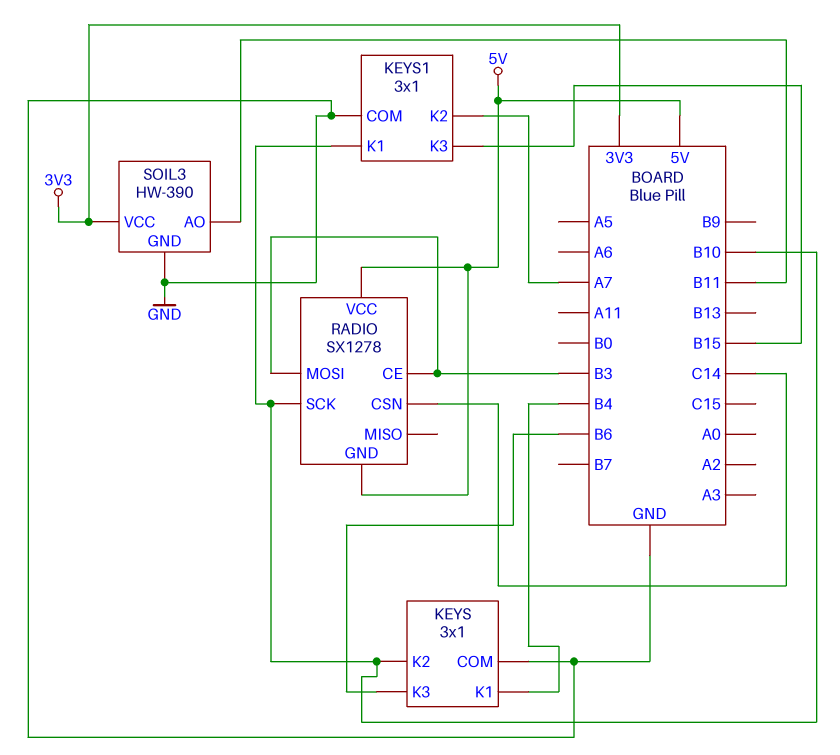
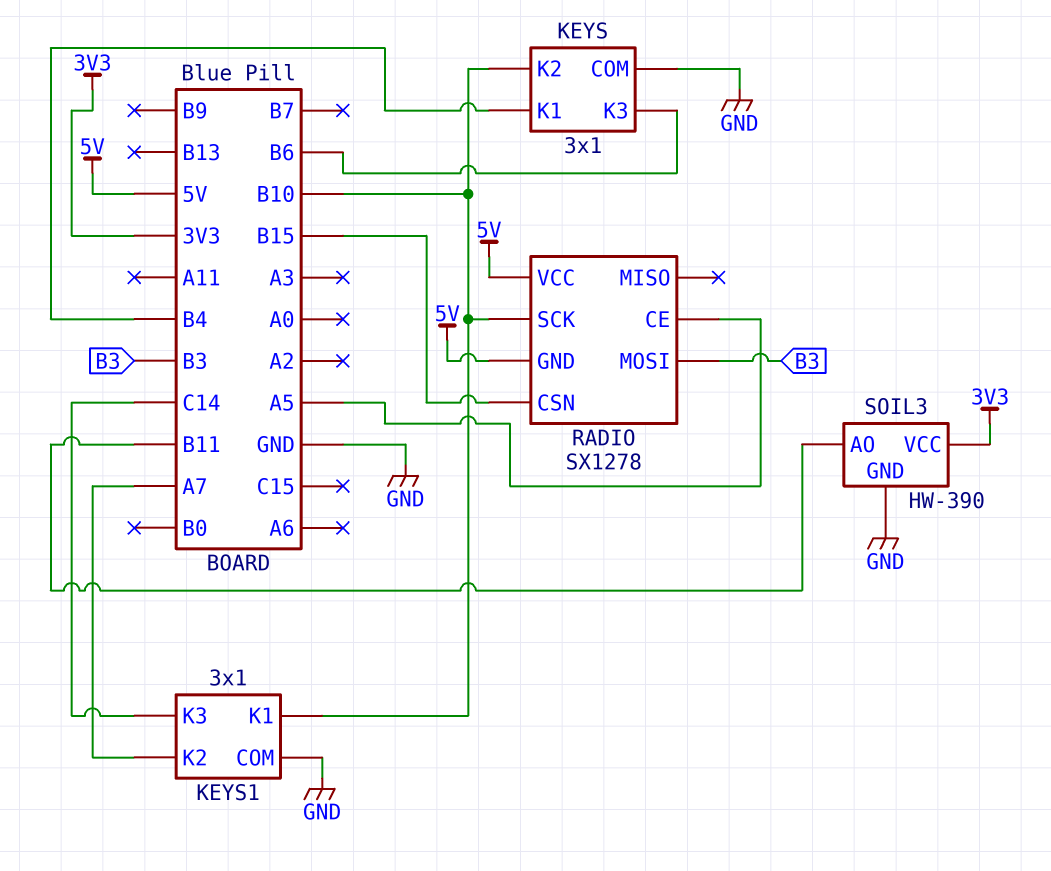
KEYS1 pin K3: B15 -> C14
RADIO pin CE: B3 -> A5
RADIO pin CSN: C14 -> B15

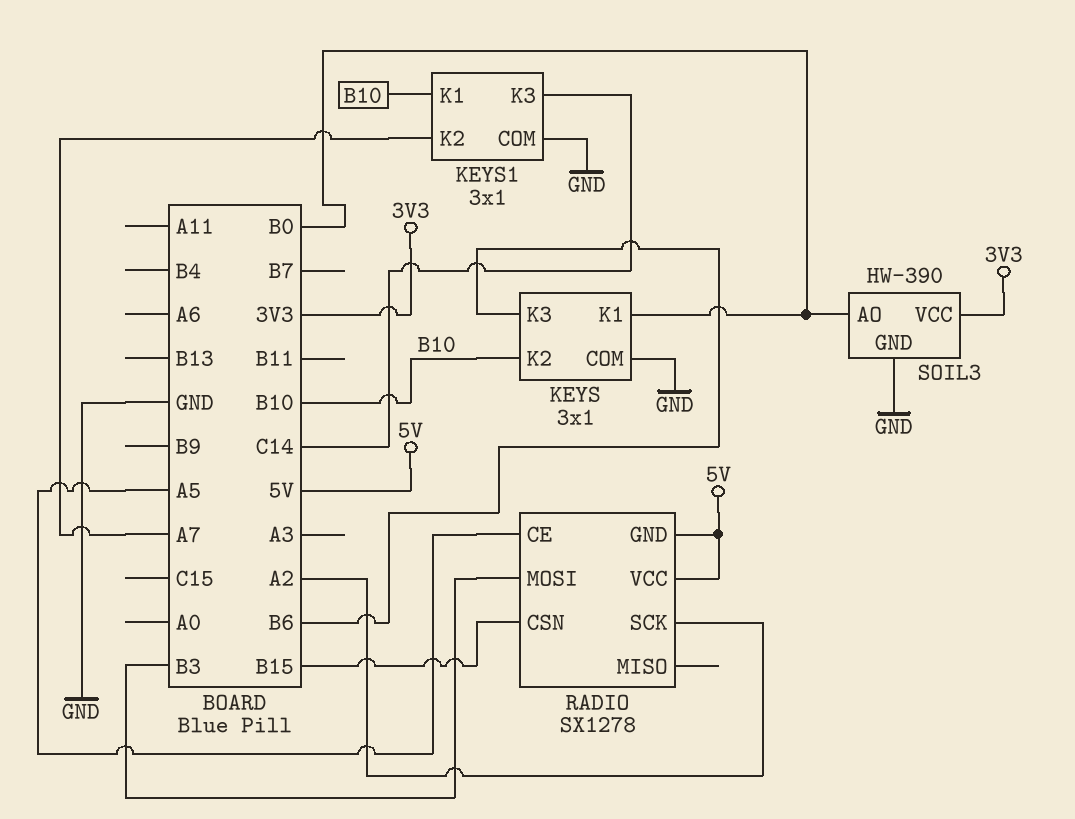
KEYS pin K1: B4 -> B0
RADIO pin SCK: B10 -> A2
SOIL3 pin AO: B11 -> B0

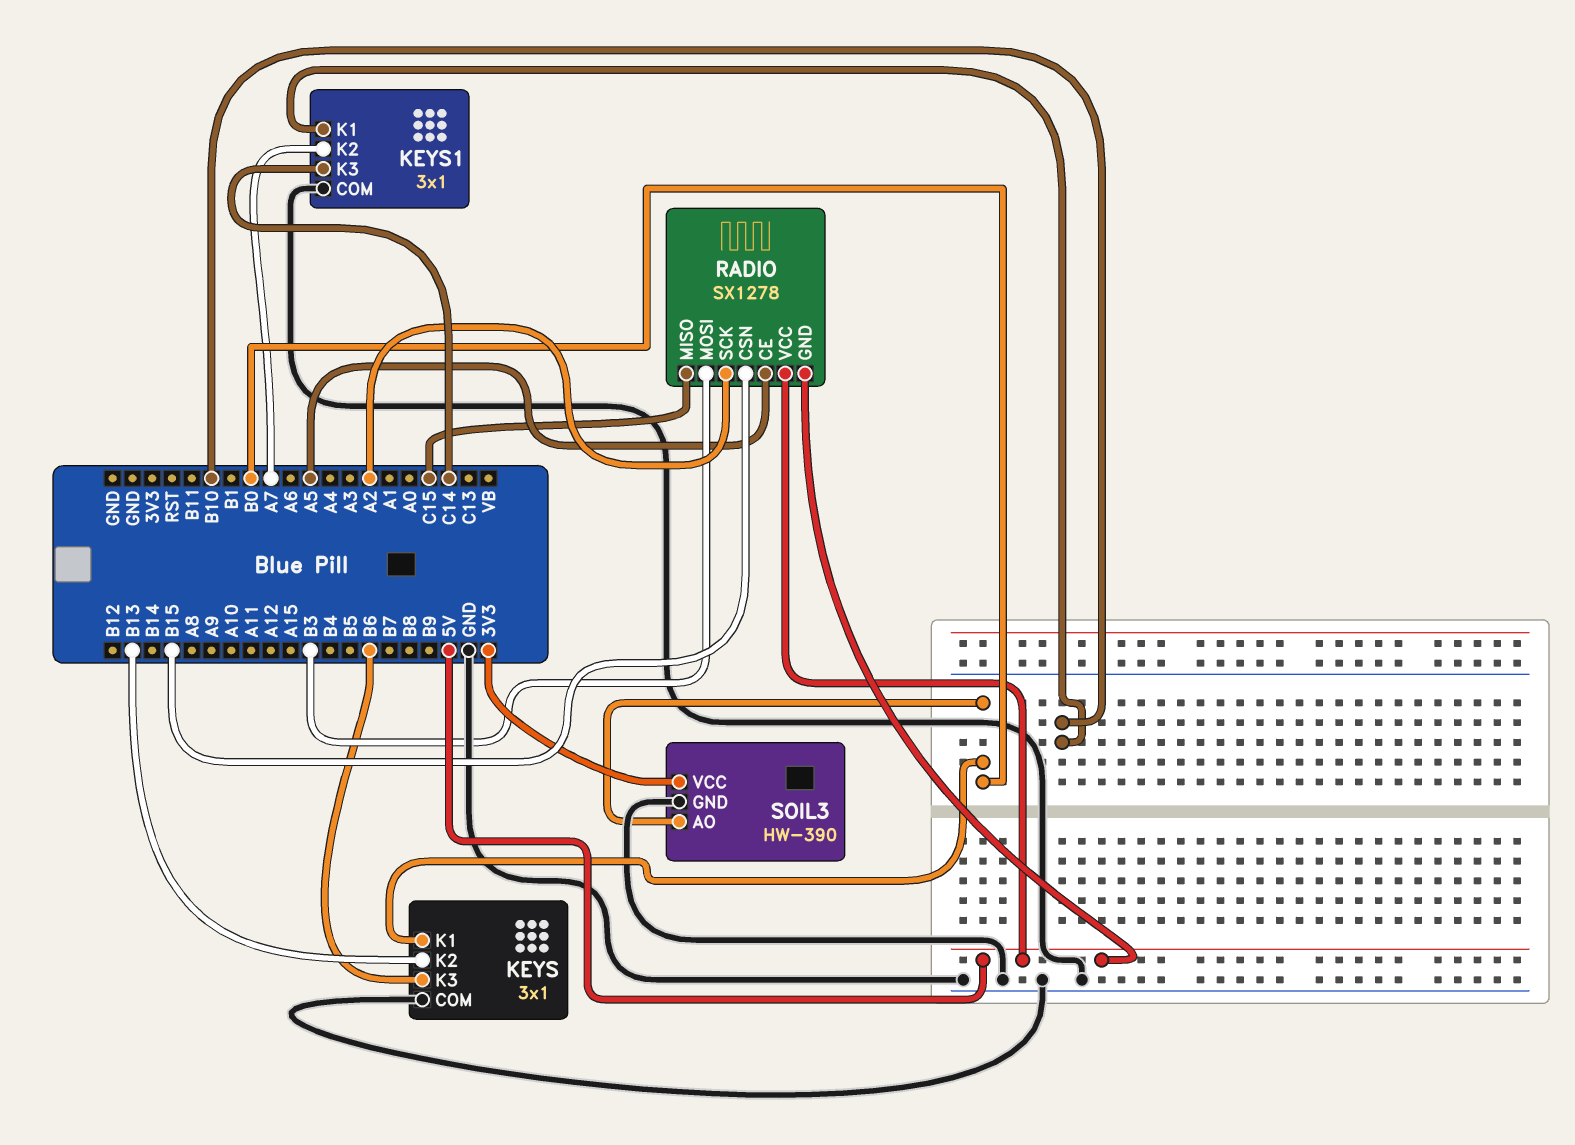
KEYS pin K2: B10 -> B13
RADIO pin MISO: none -> C15

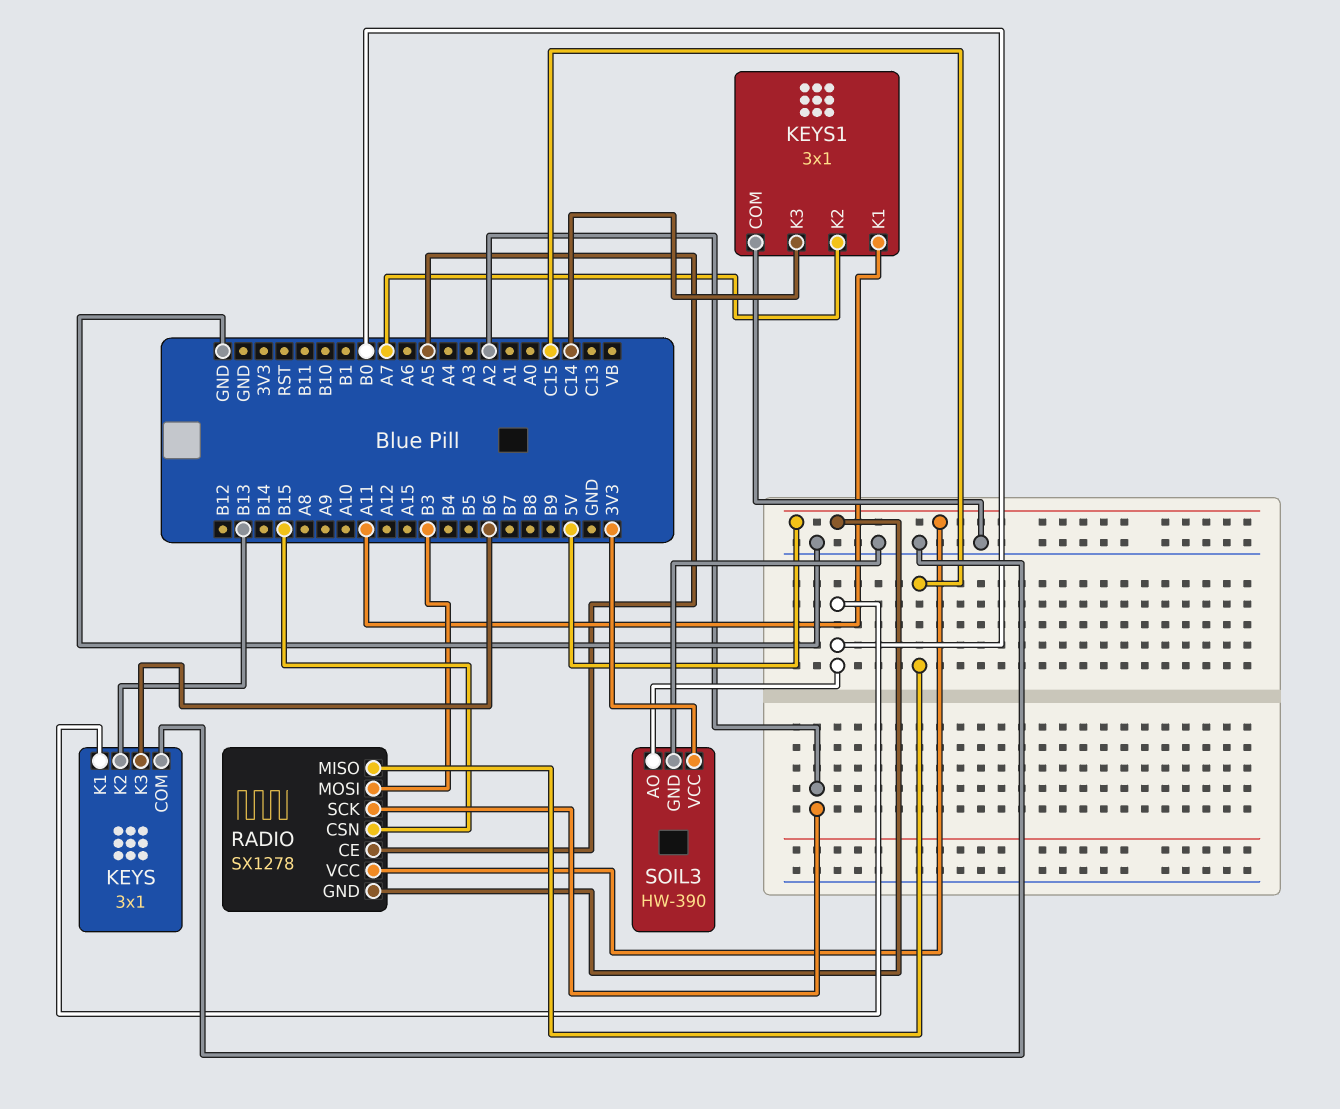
KEYS1 pin K1: B10 -> A11

